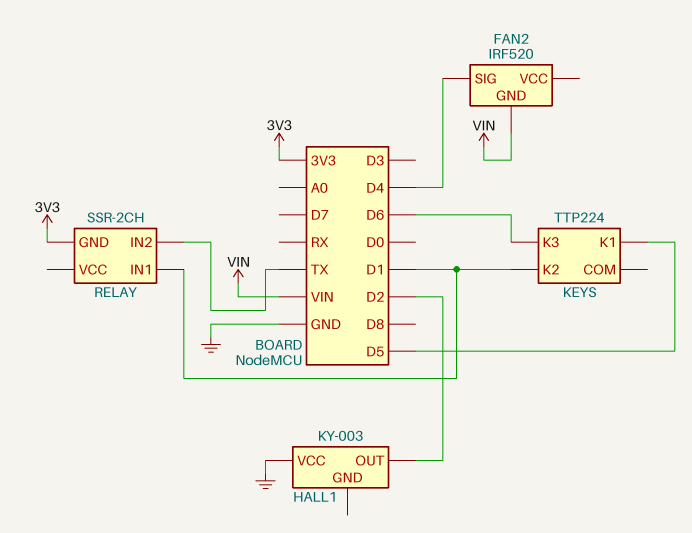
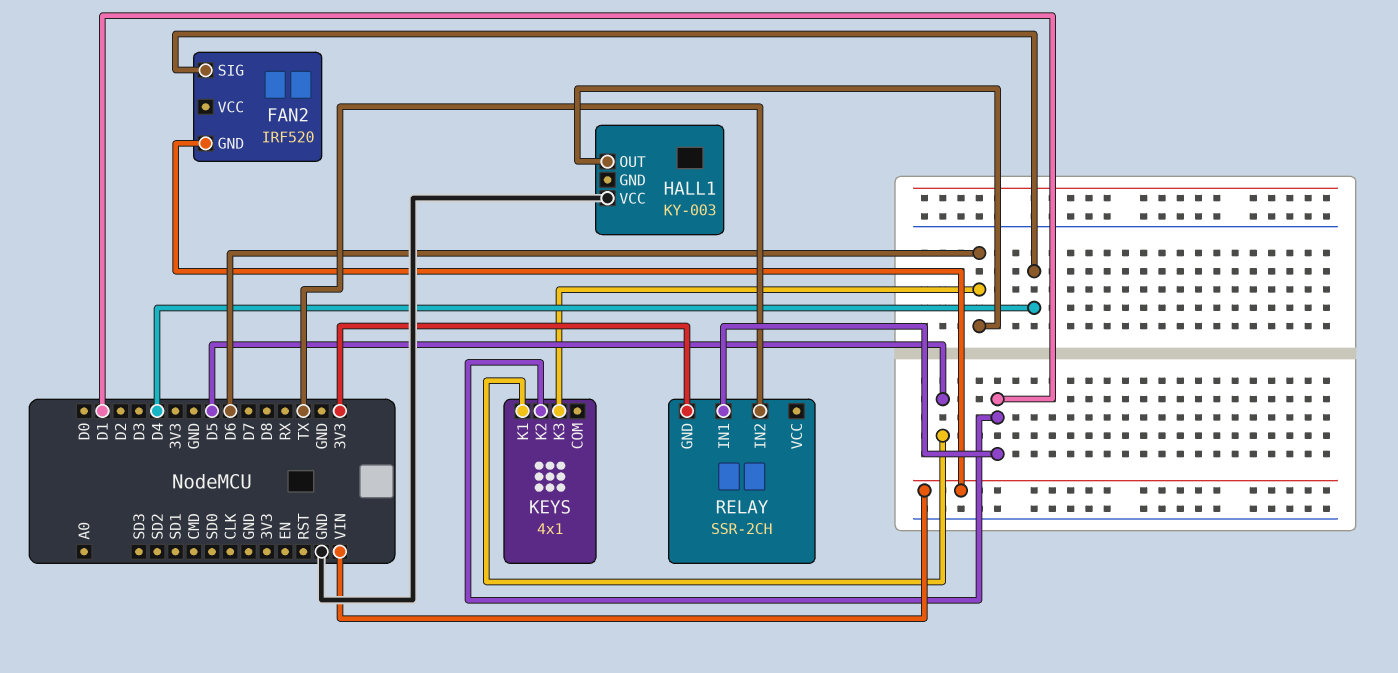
HALL1 pin OUT: D2 -> D6
KEYS: TTP224 -> 4x1

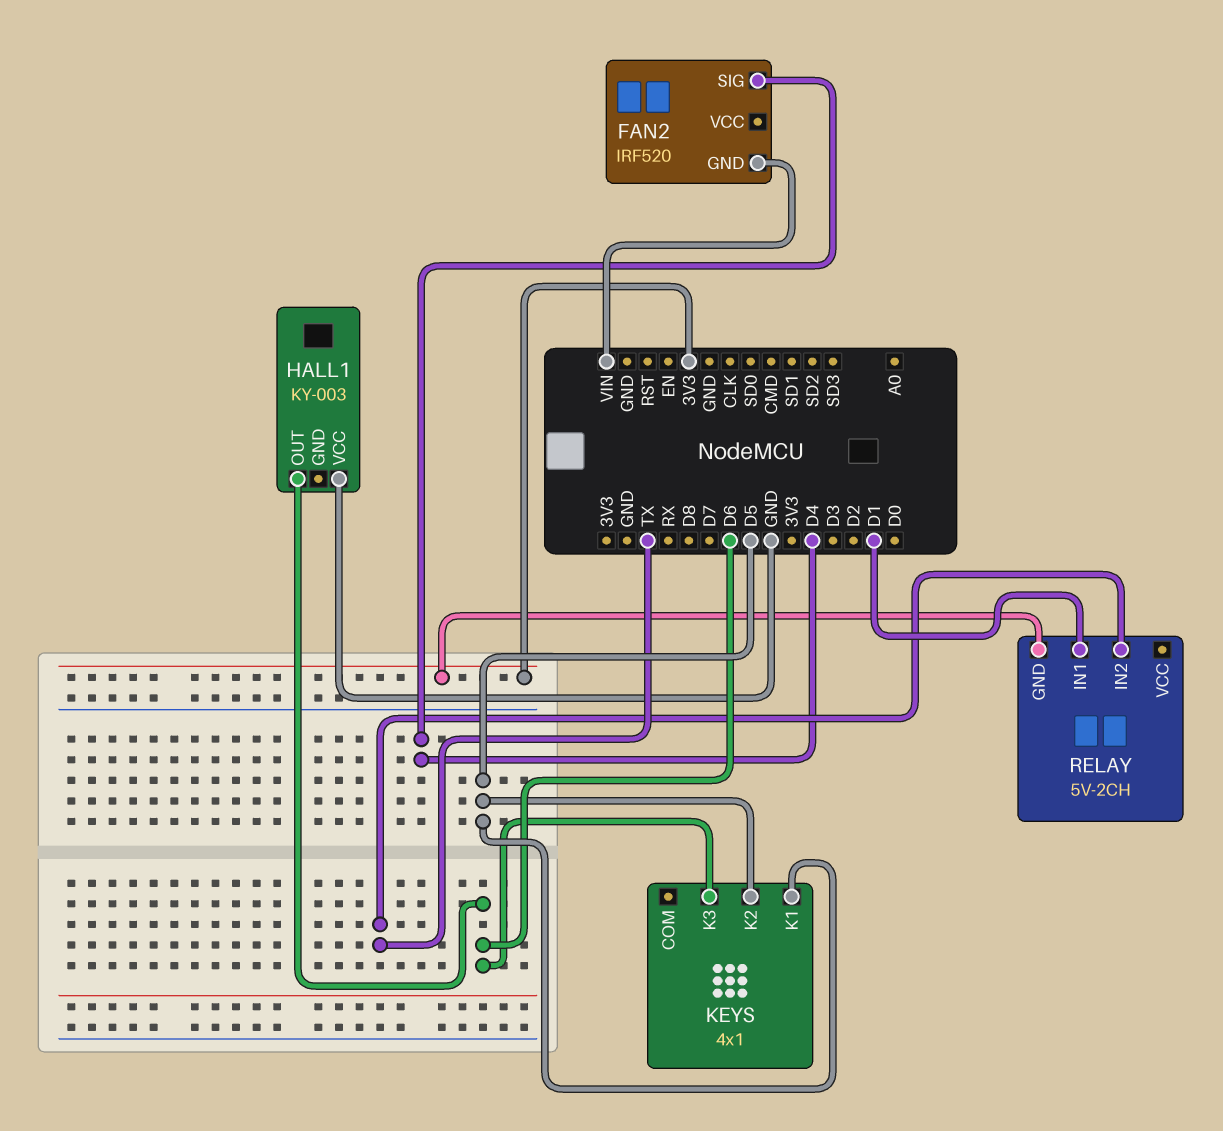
KEYS pin K2: D1 -> D5
RELAY: SSR-2CH -> 5V-2CH

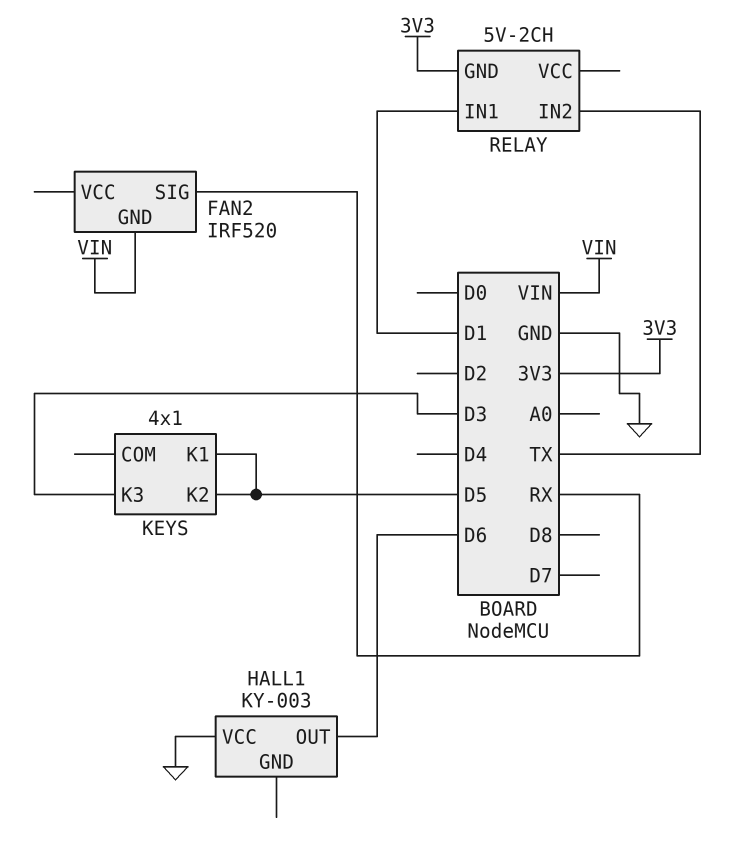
FAN2 pin SIG: D4 -> RX
KEYS pin K3: D6 -> D3

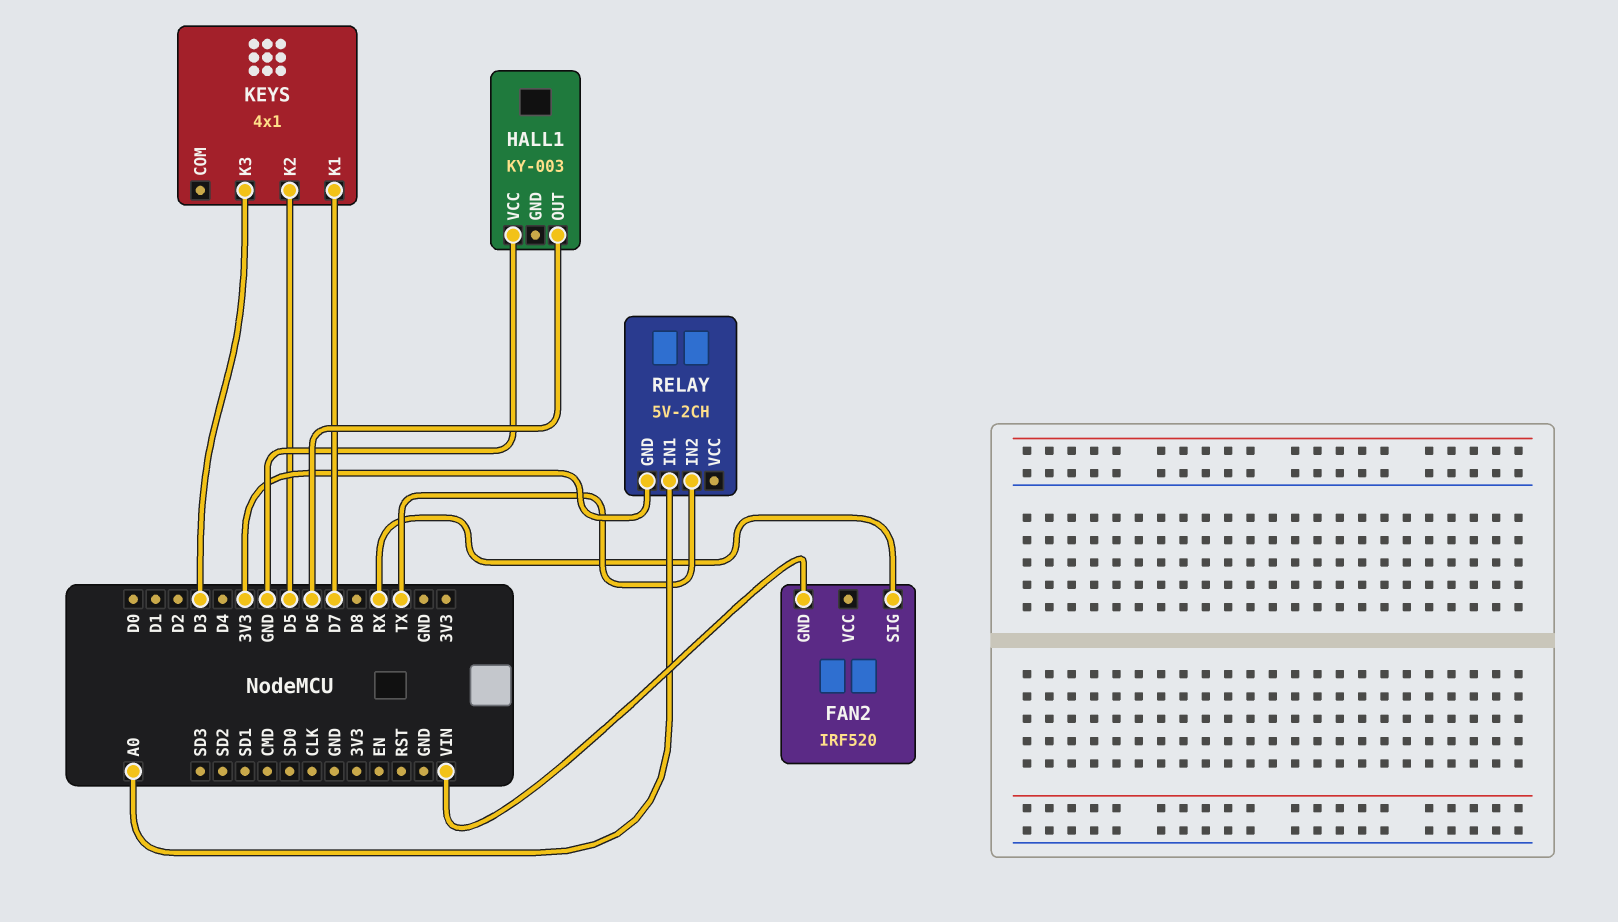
KEYS pin K1: D5 -> D7
RELAY pin IN1: D1 -> A0

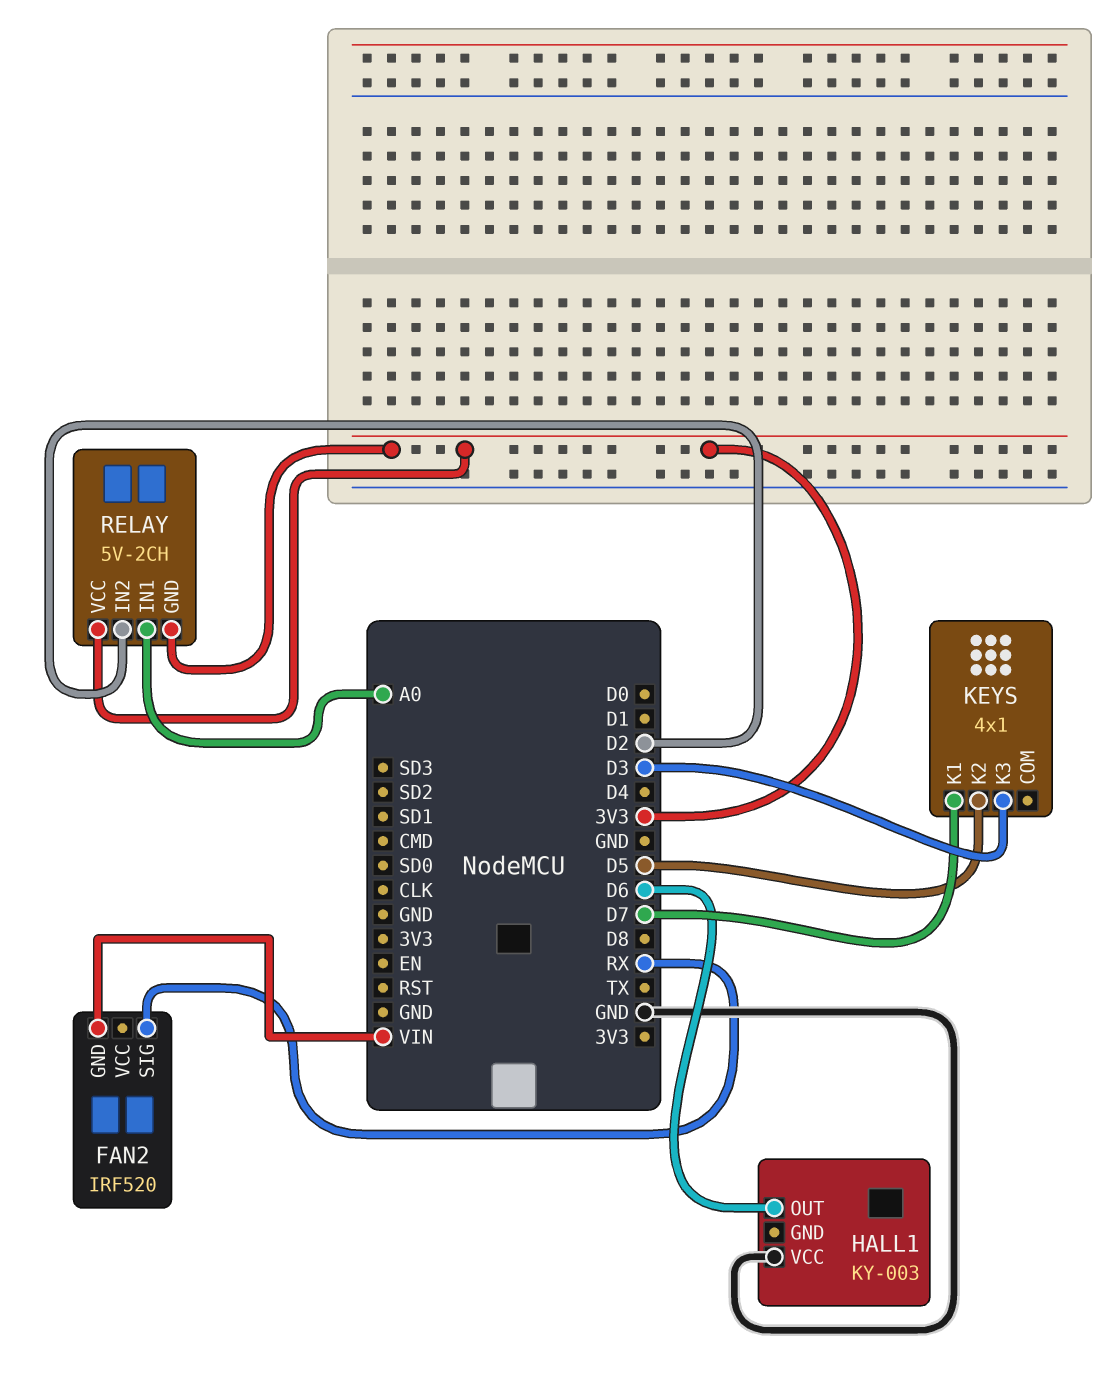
RELAY pin IN2: TX -> D2
RELAY pin VCC: none -> 3V3

